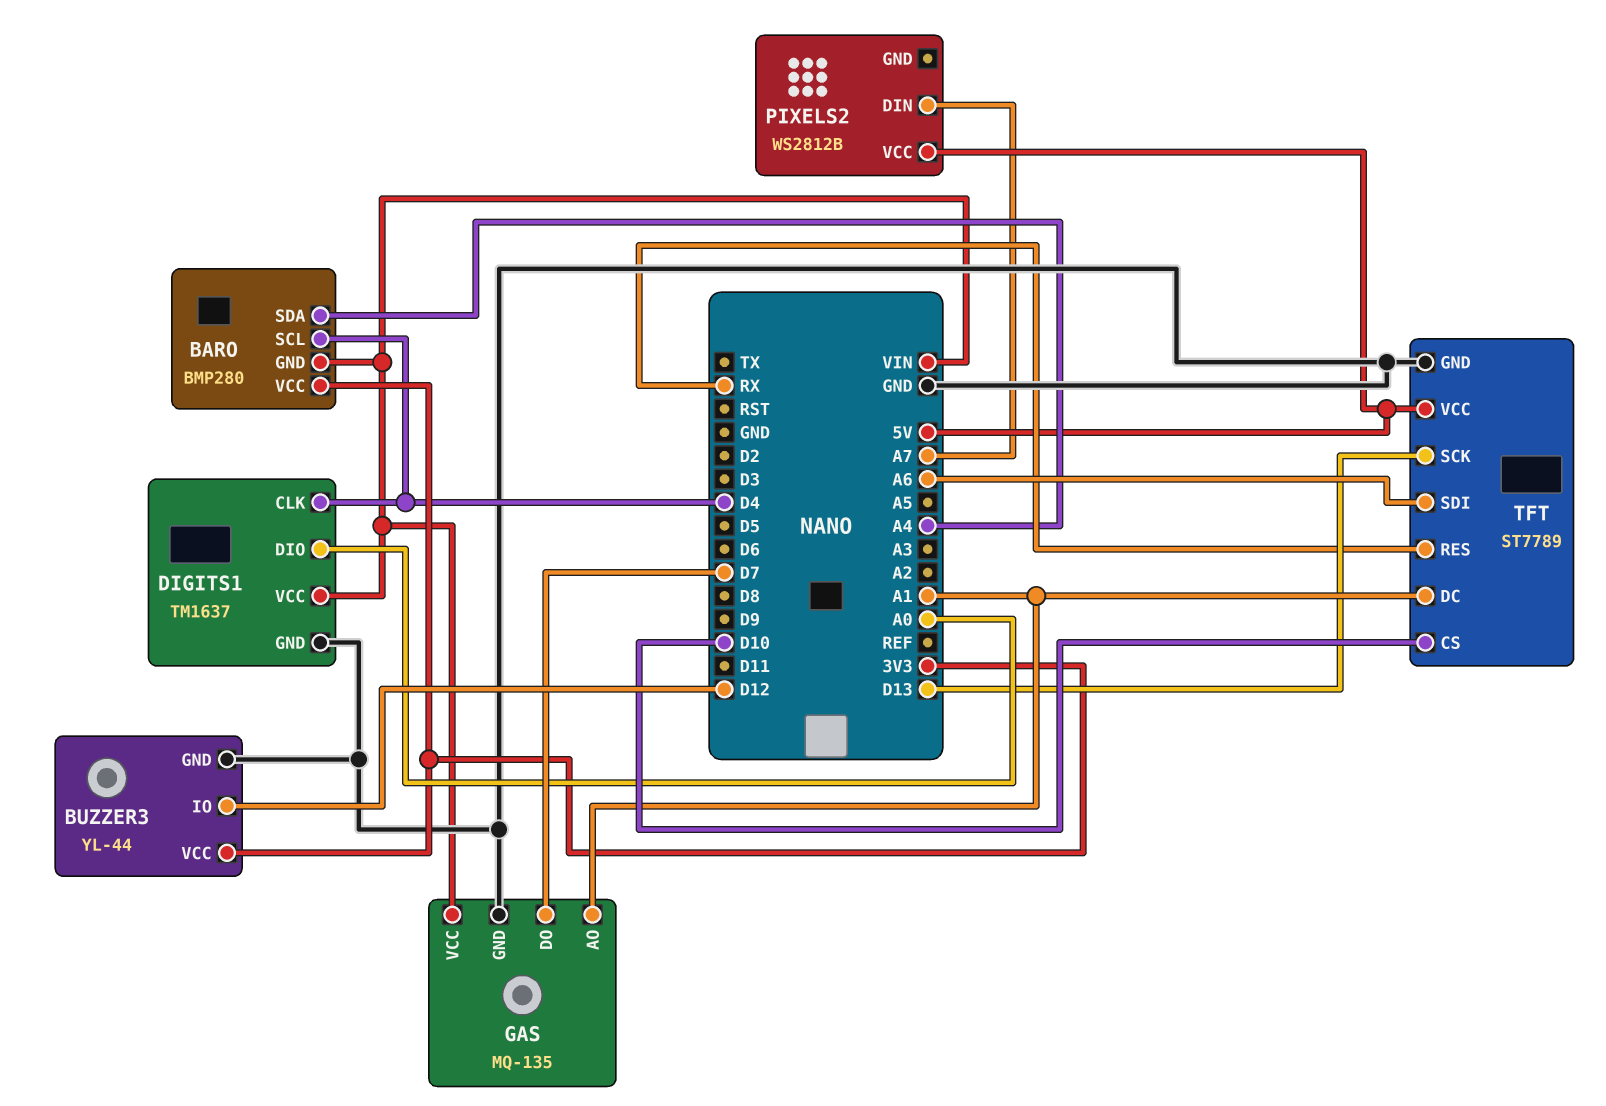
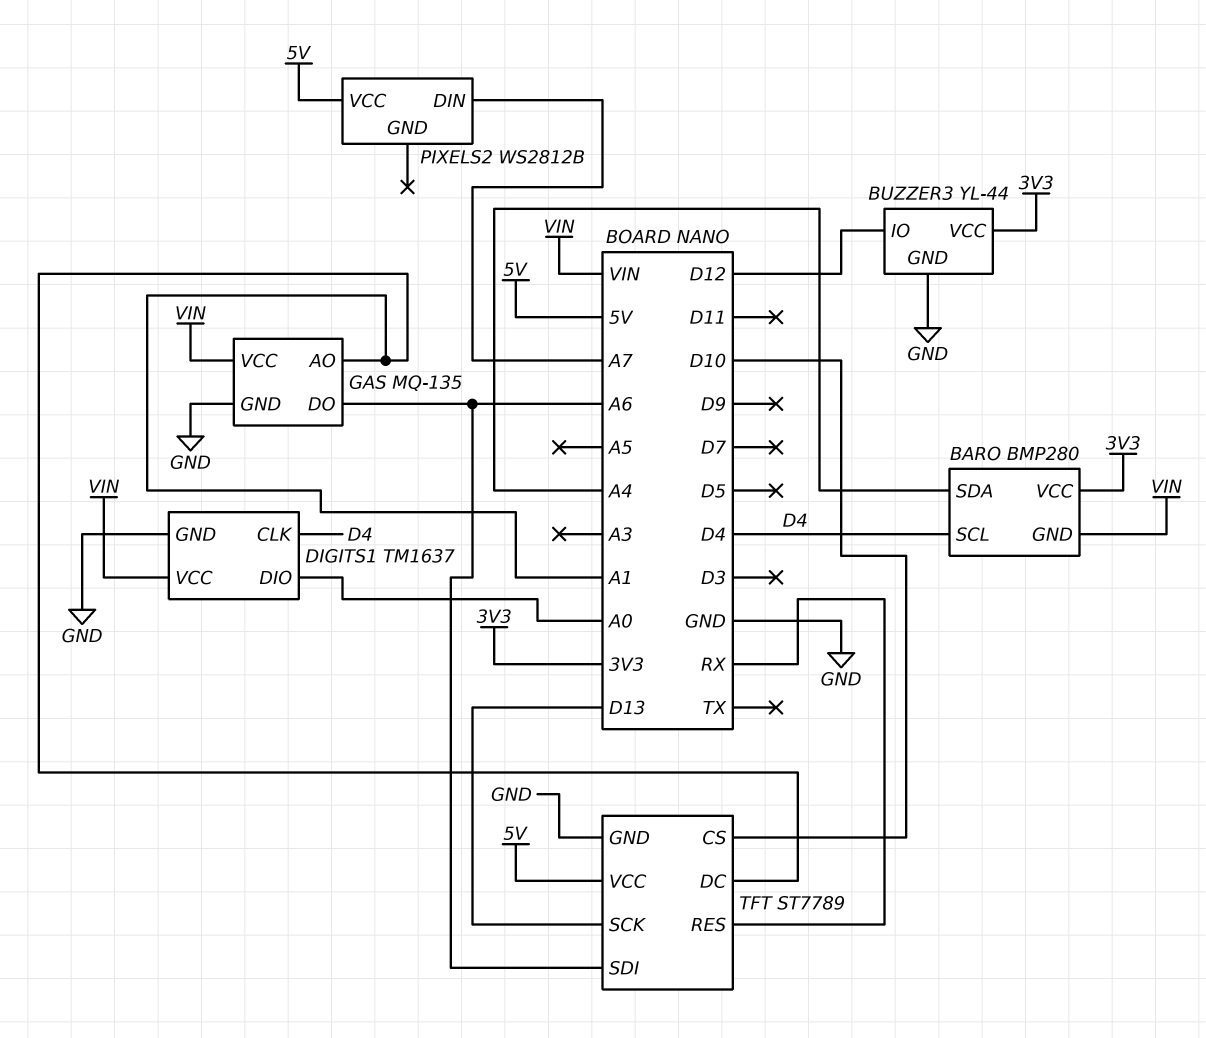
GAS pin DO: D7 -> A6

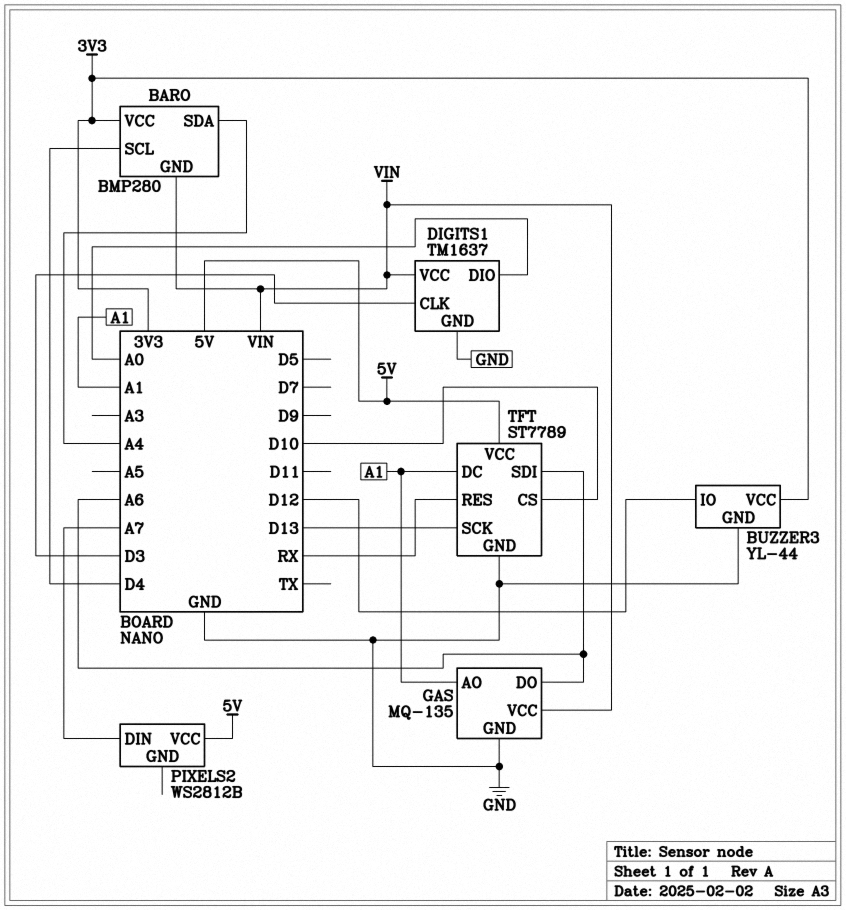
DIGITS1 pin CLK: D4 -> D3

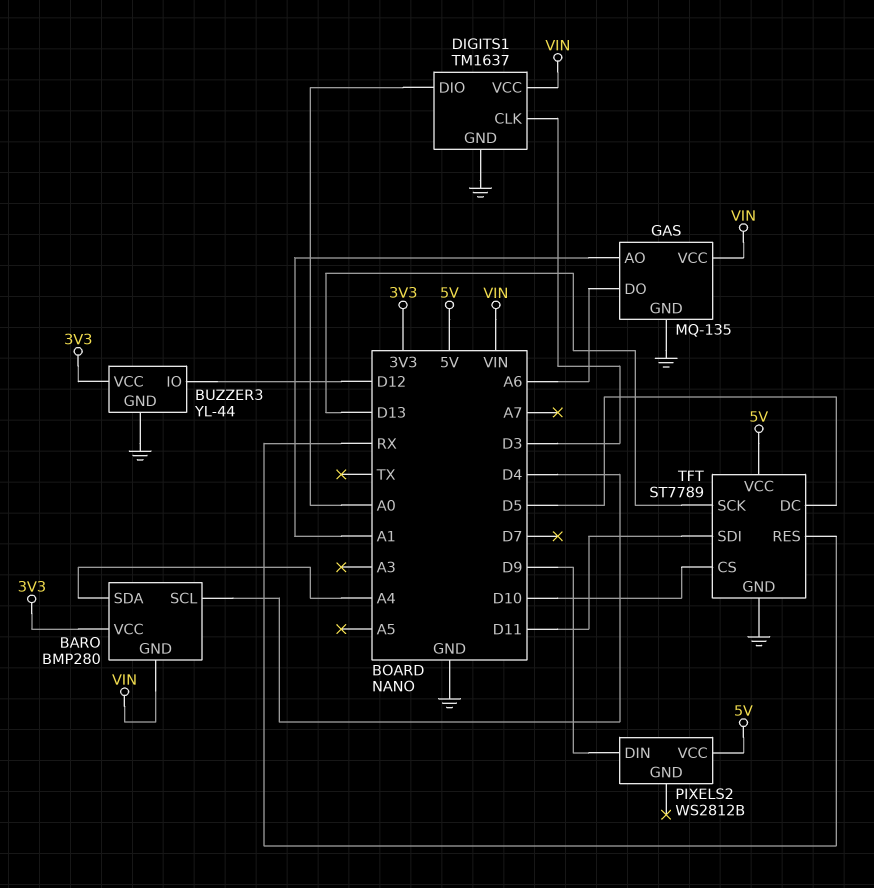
PIXELS2 pin DIN: A7 -> D9
TFT pin DC: A1 -> D5
TFT pin SDI: A6 -> D11

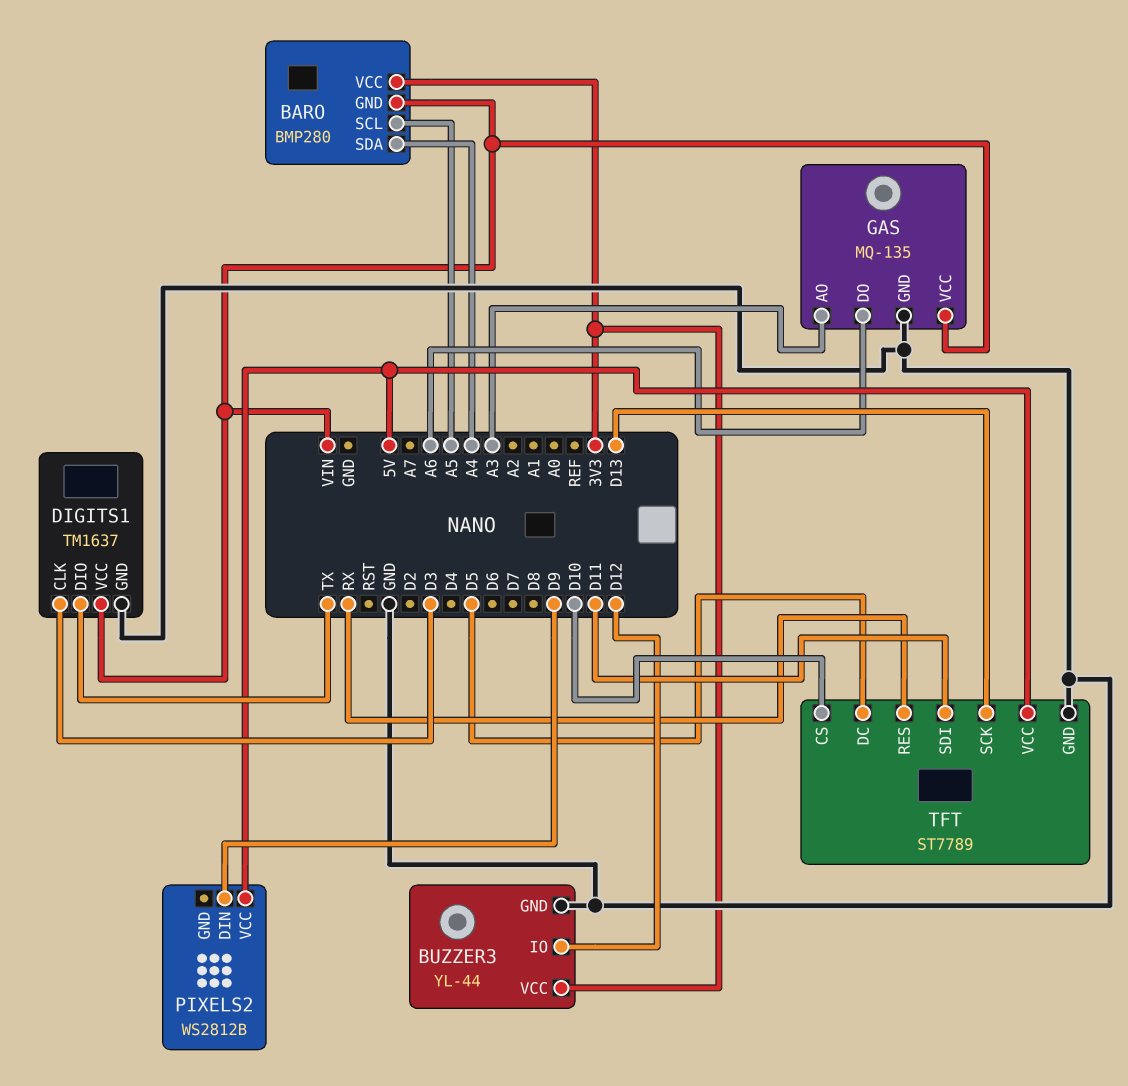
BARO pin SCL: D4 -> A5
DIGITS1 pin DIO: A0 -> TX
GAS pin AO: A1 -> A3

